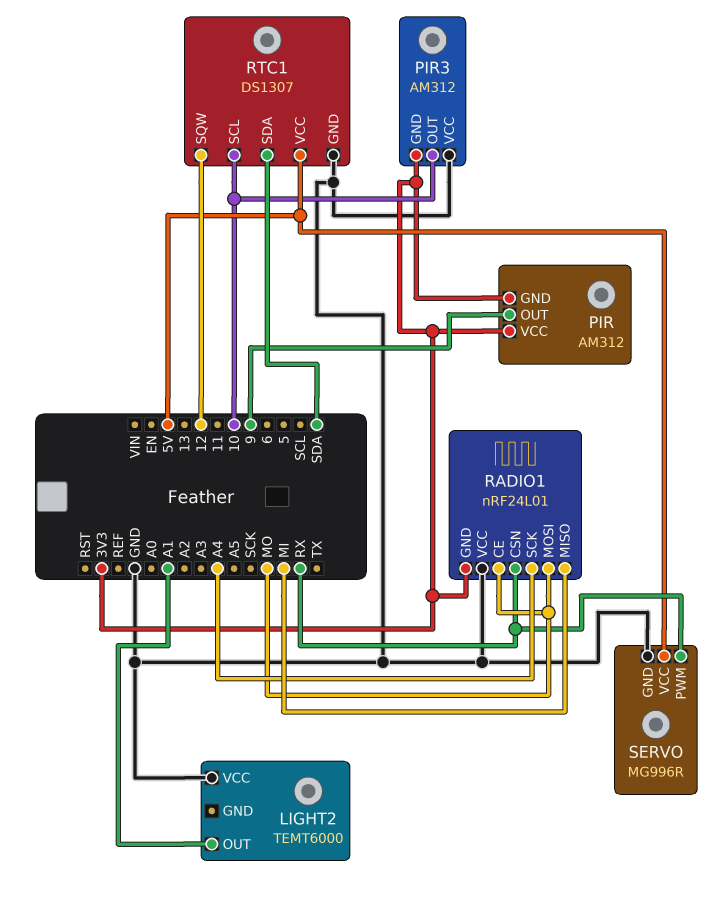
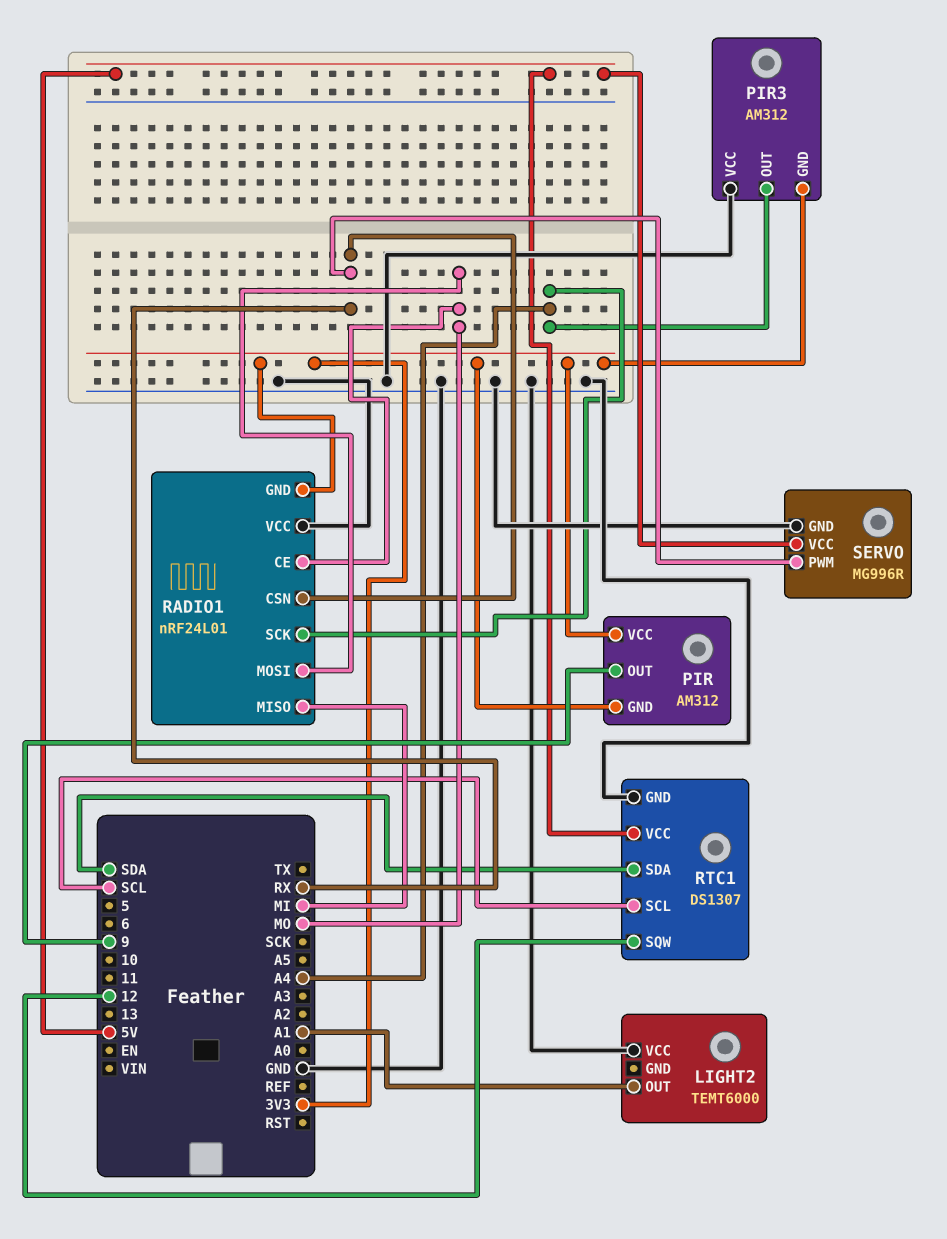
PIR3 pin OUT: 10 -> A4
RTC1 pin SCL: 10 -> SCL

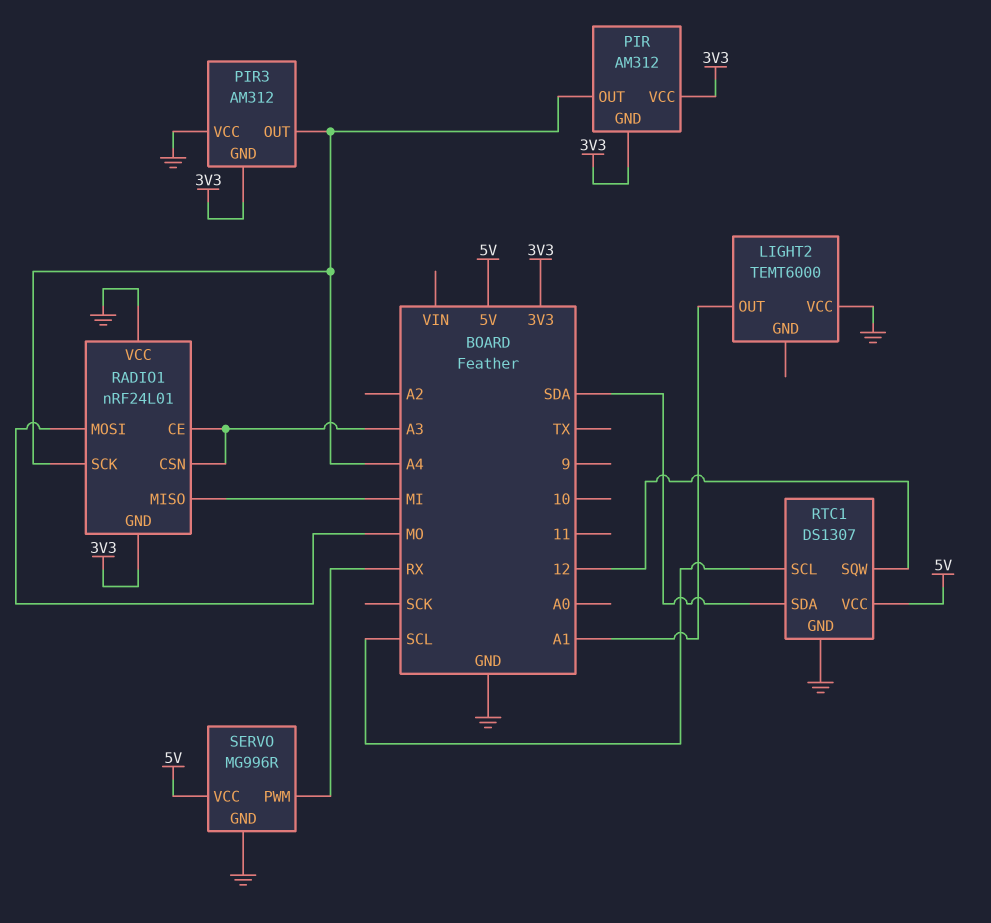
PIR pin OUT: 9 -> A4
RADIO1 pin CE: MO -> A3
RADIO1 pin CSN: RX -> A3

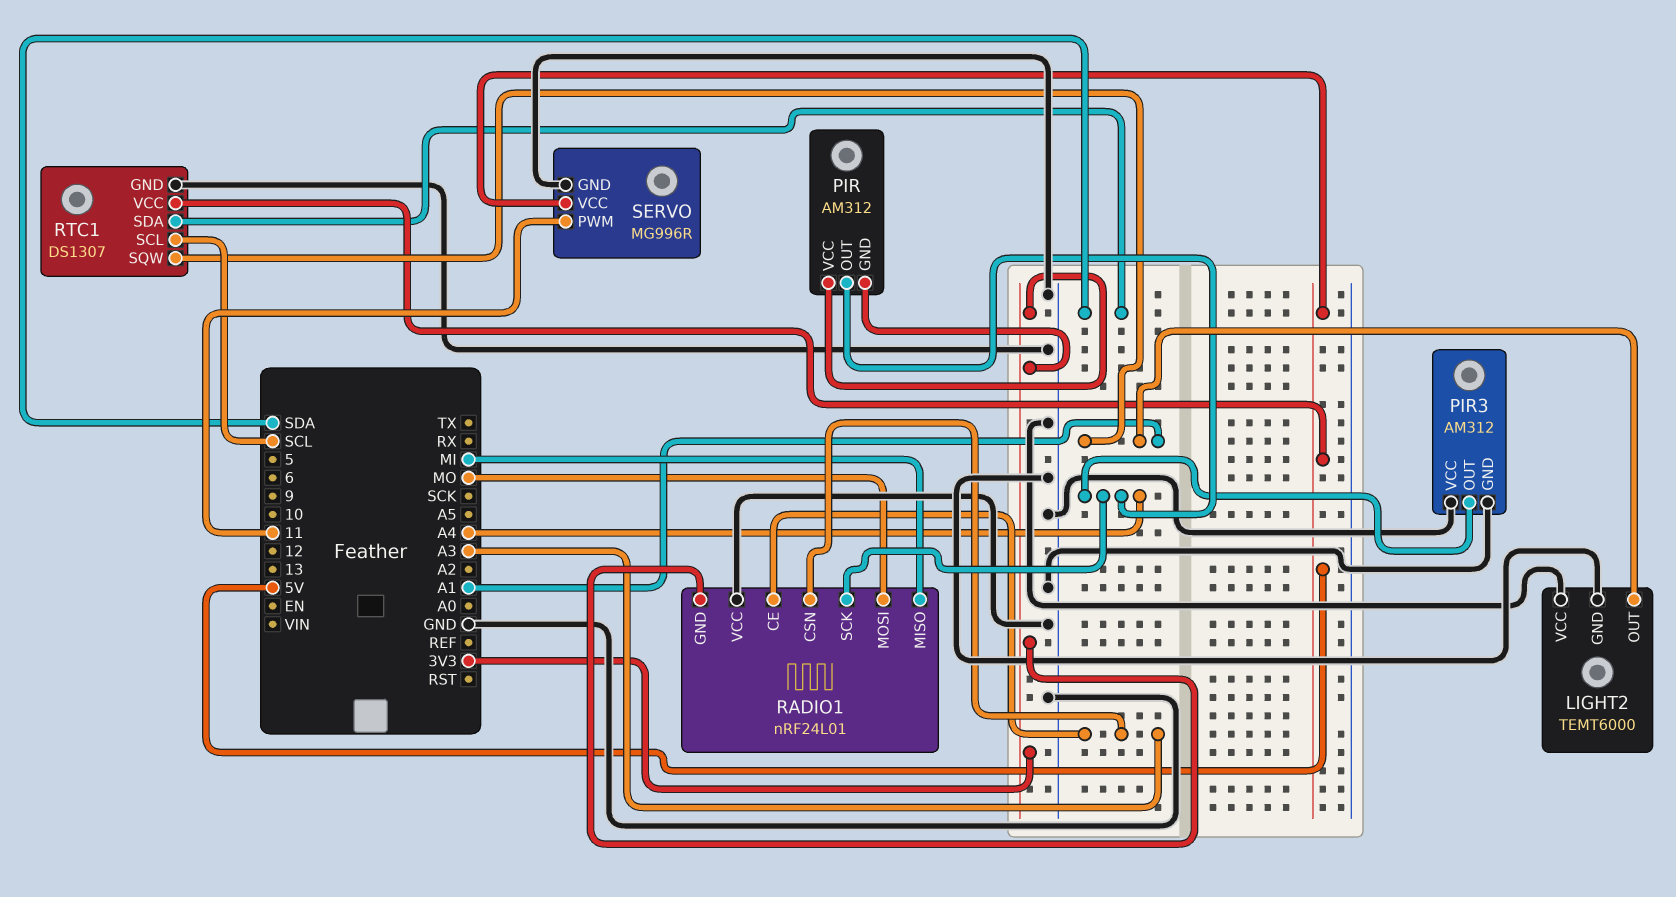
LIGHT2 pin GND: none -> GND
PIR3 pin GND: 3V3 -> GND
RTC1 pin SQW: 12 -> A1
SERVO pin PWM: RX -> 11

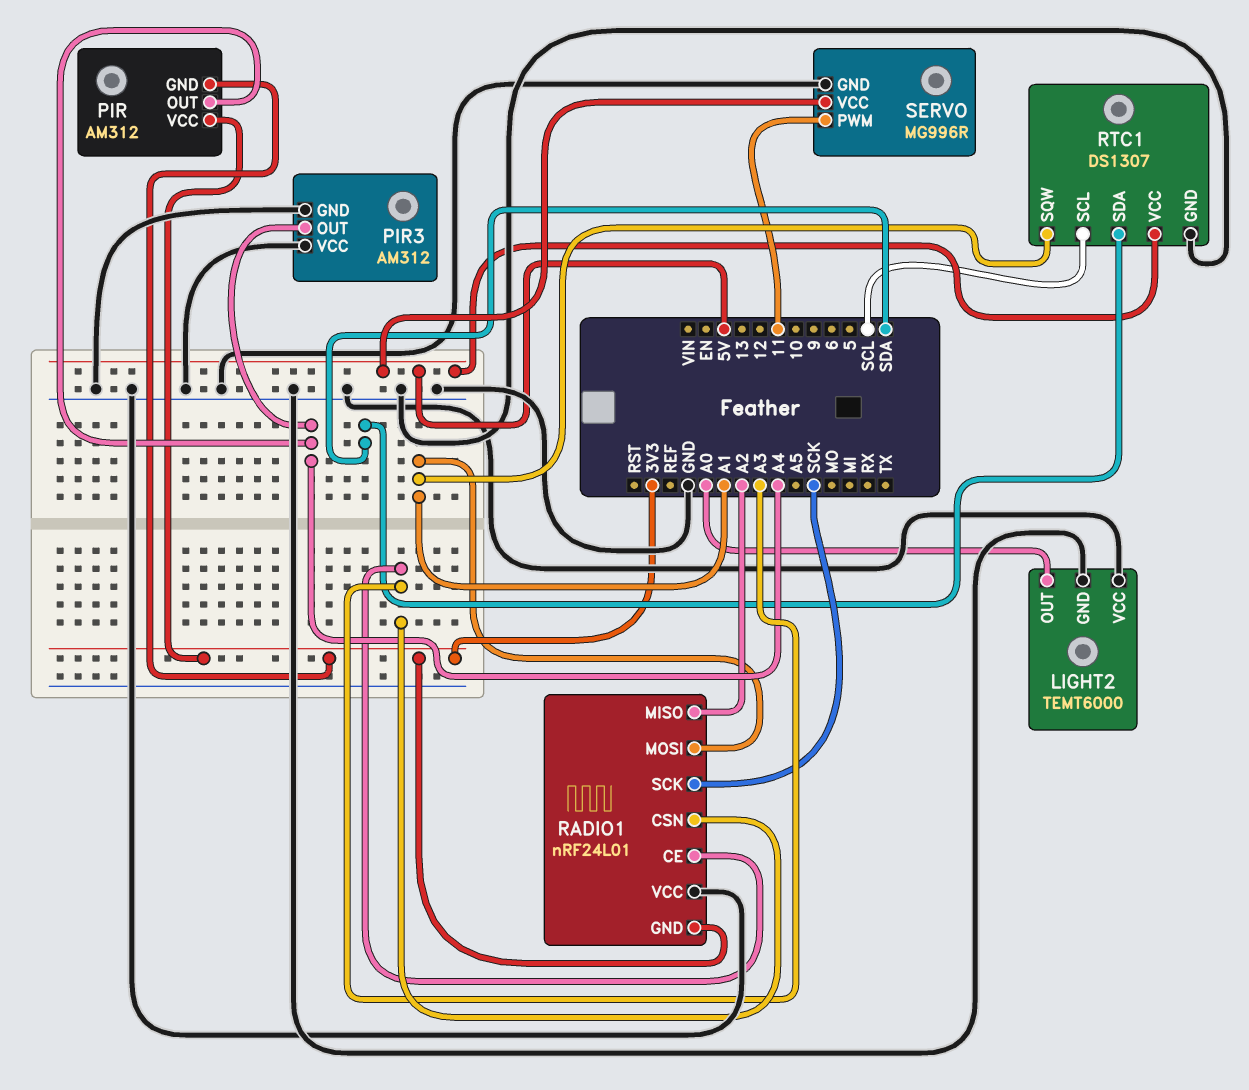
LIGHT2 pin OUT: A1 -> A0
RADIO1 pin MISO: MI -> A2
RADIO1 pin MOSI: MO -> A1
RADIO1 pin SCK: A4 -> SCK

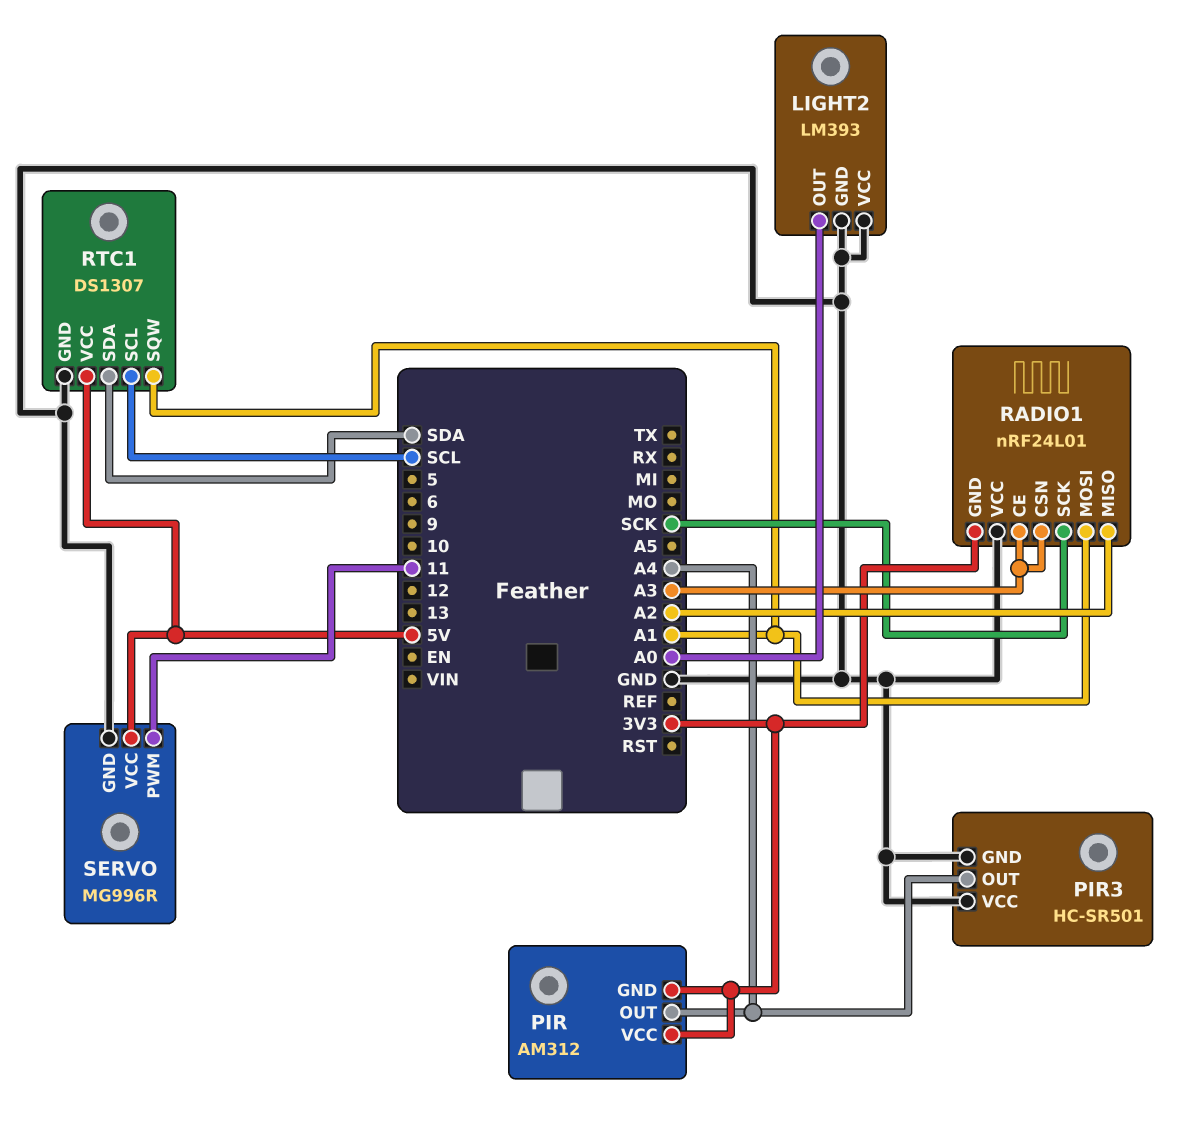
LIGHT2: TEMT6000 -> LM393
PIR3: AM312 -> HC-SR501

